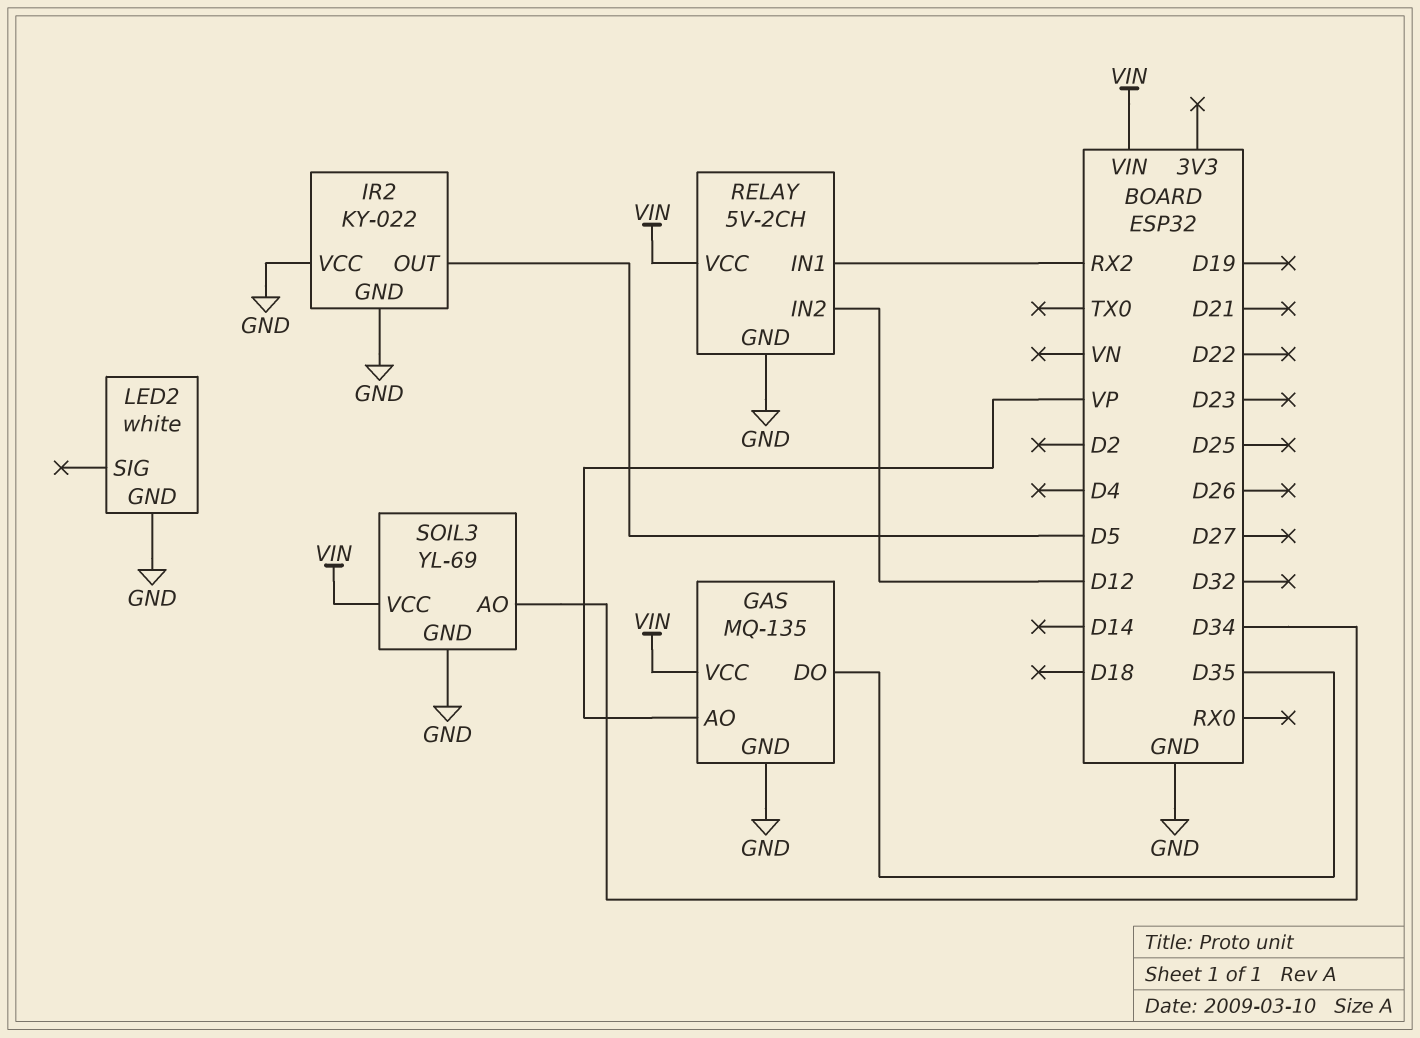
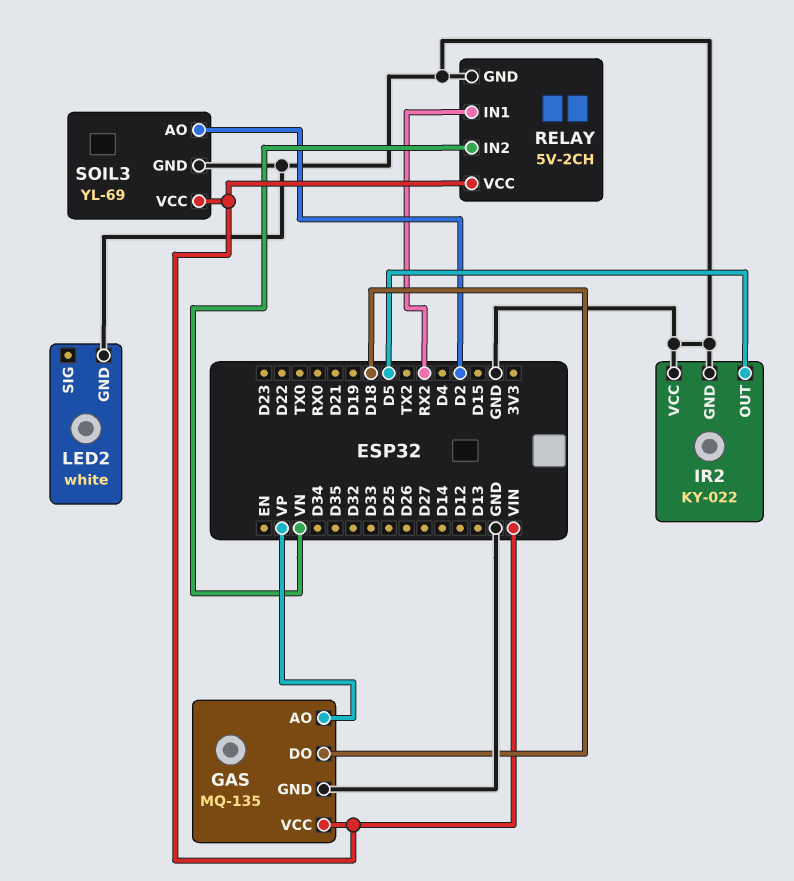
GAS pin DO: D35 -> D18
RELAY pin IN2: D12 -> VN
SOIL3 pin AO: D34 -> D2

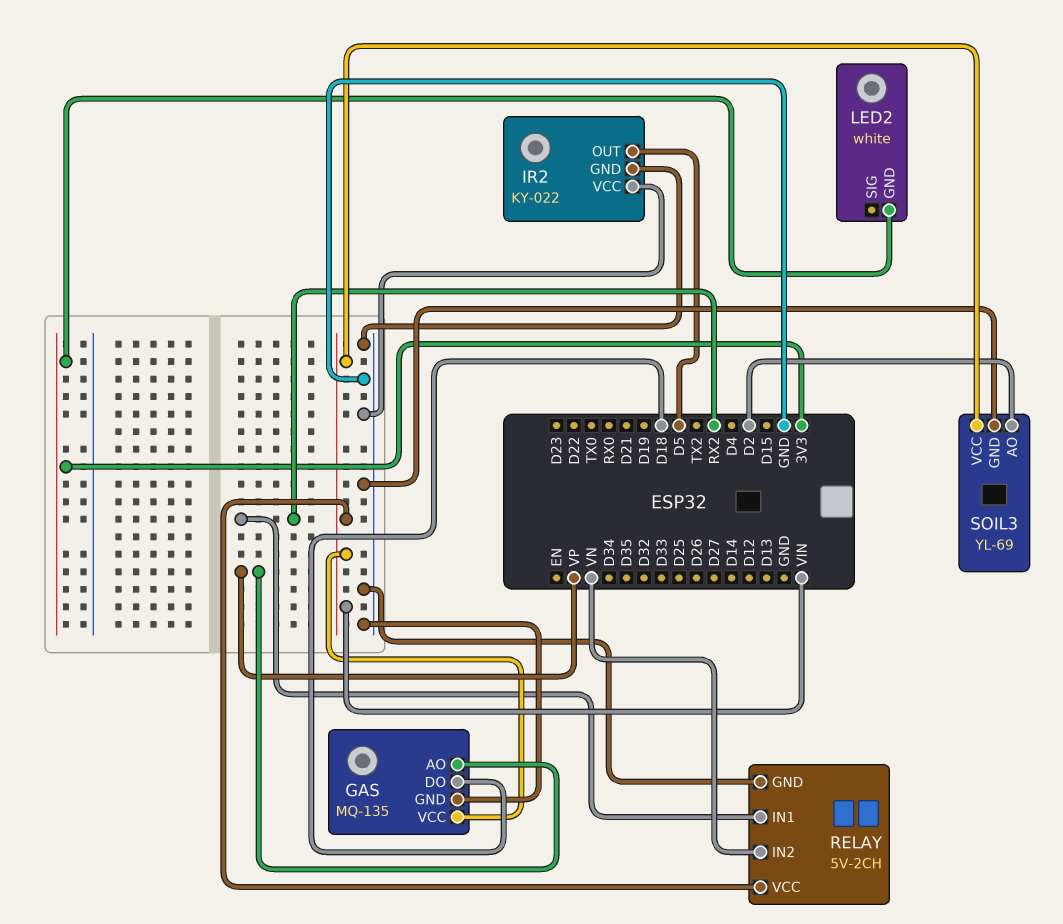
LED2 pin GND: GND -> 3V3

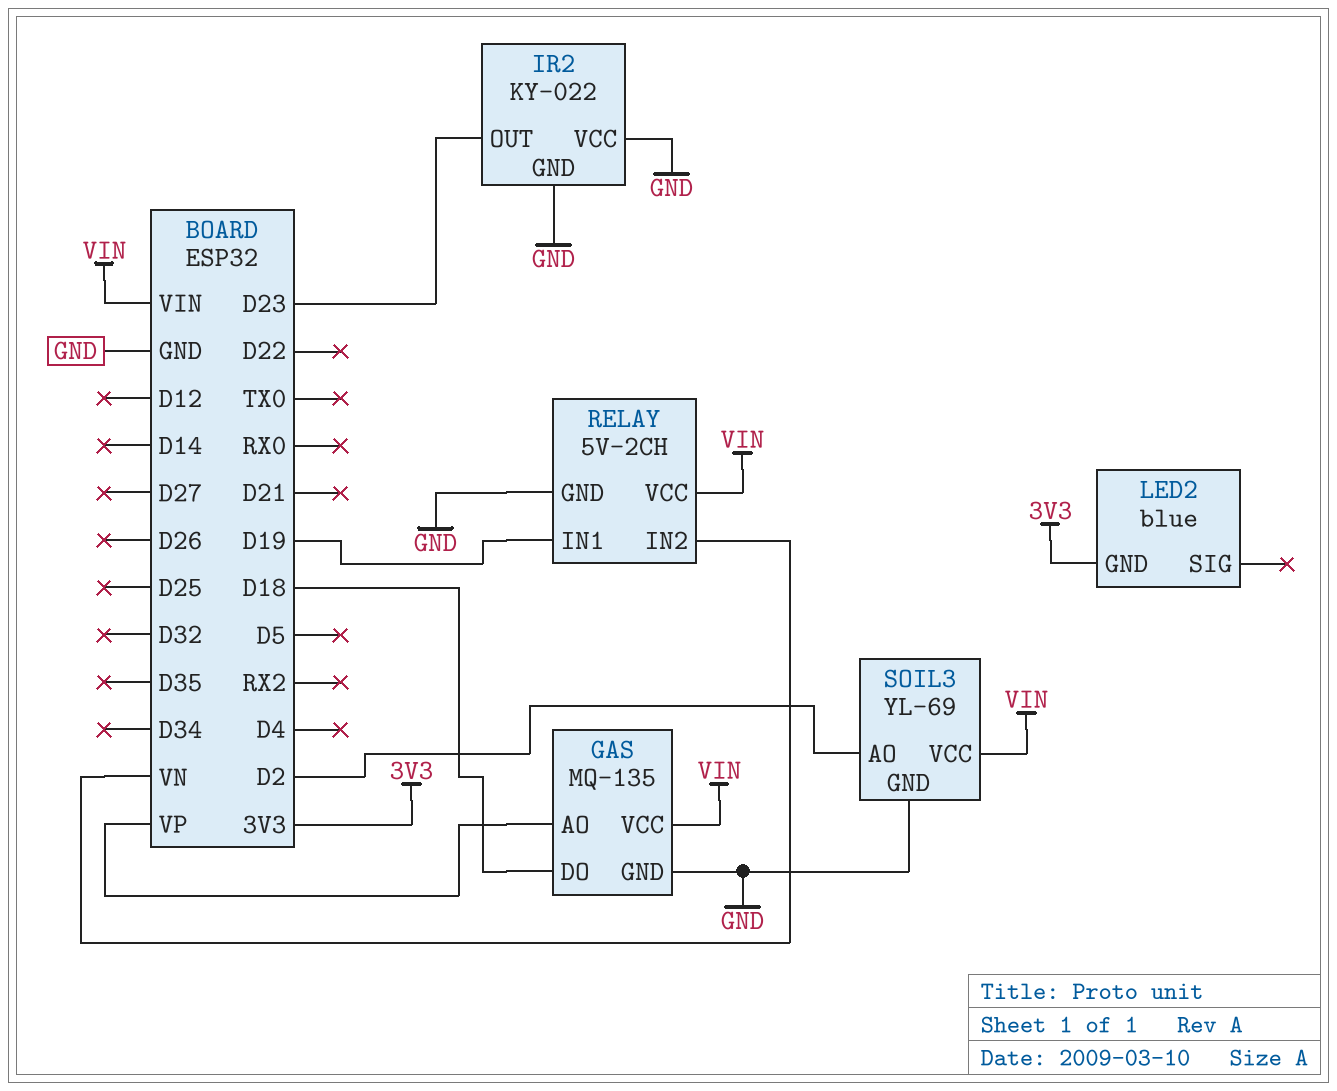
IR2 pin OUT: D5 -> D23
LED2: white -> blue
RELAY pin IN1: RX2 -> D19

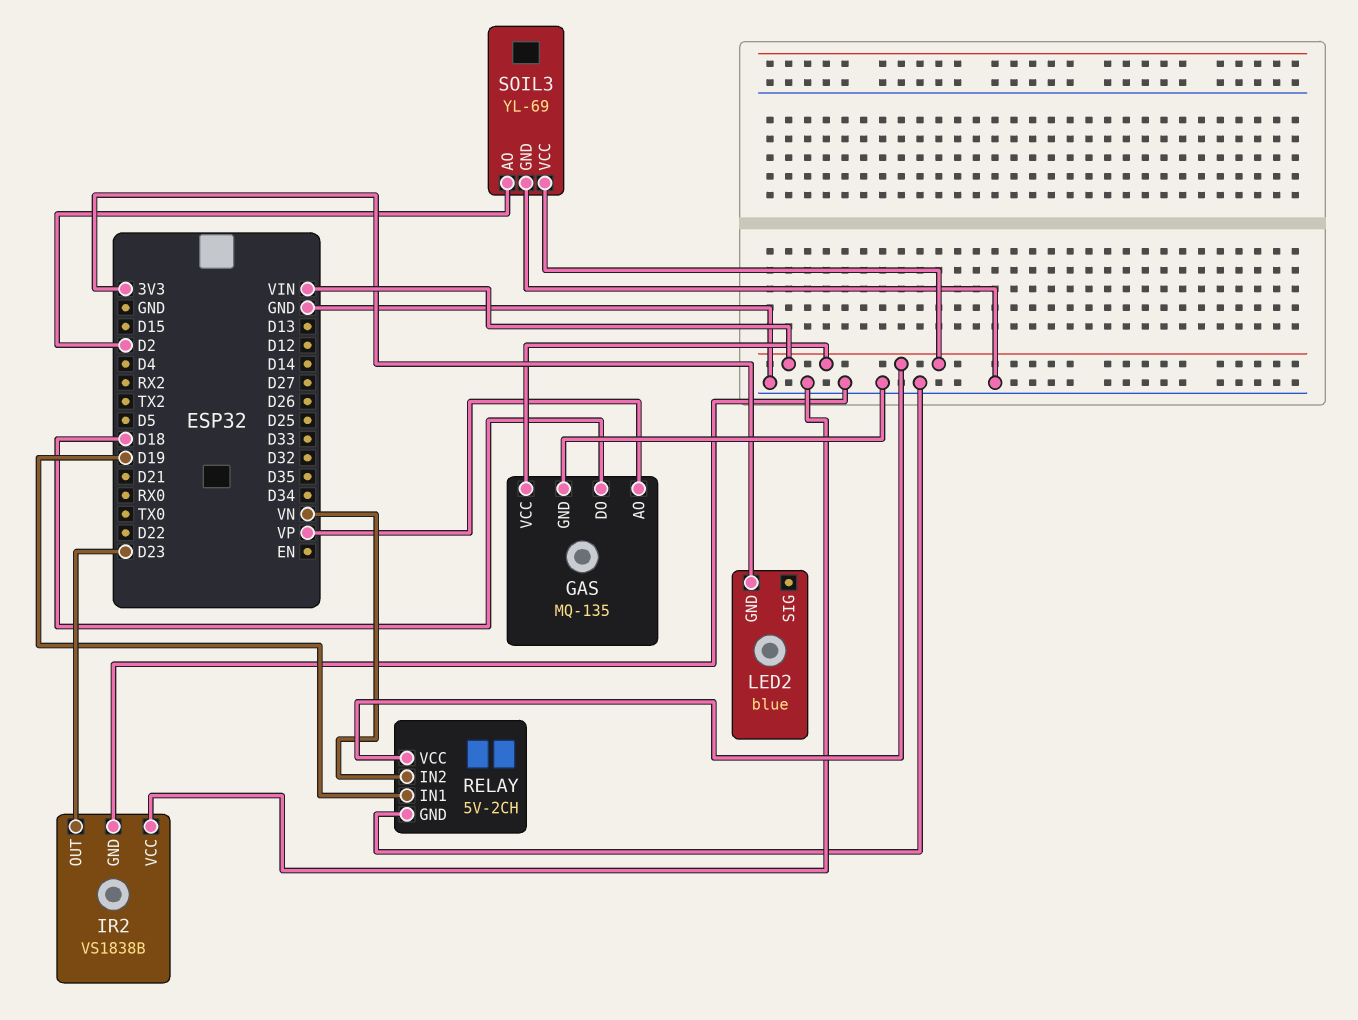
IR2: KY-022 -> VS1838B

